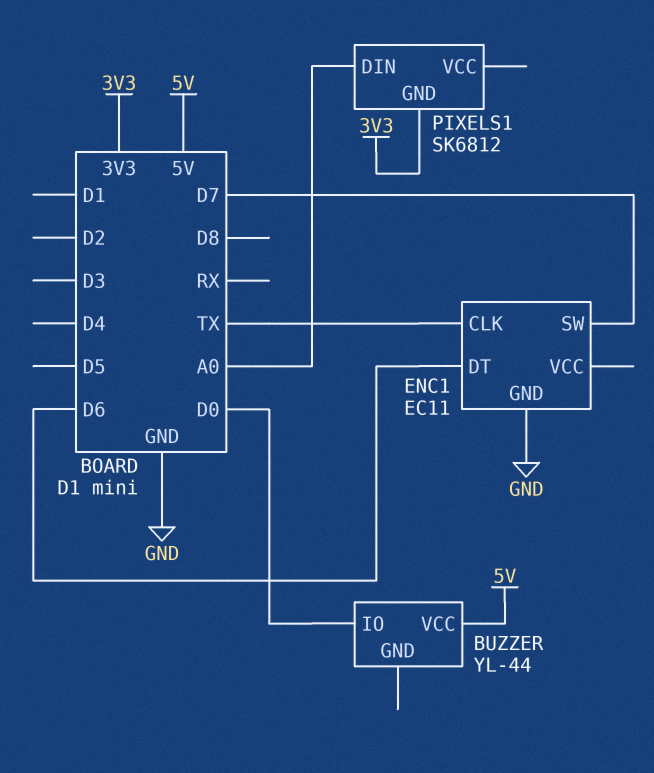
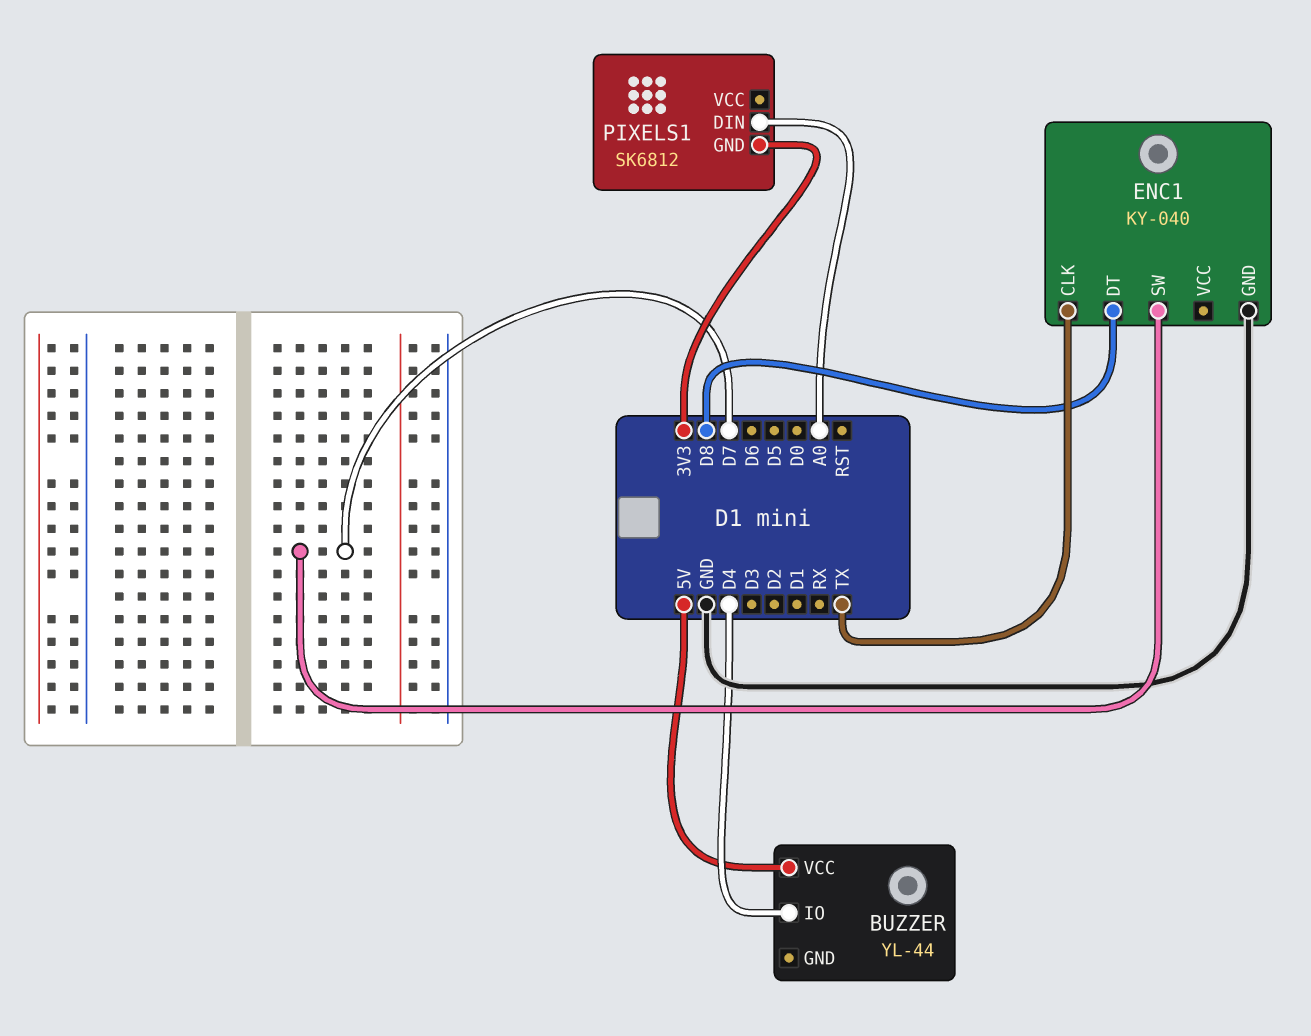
BUZZER pin IO: D0 -> D4
ENC1: EC11 -> KY-040
ENC1 pin DT: D6 -> D8

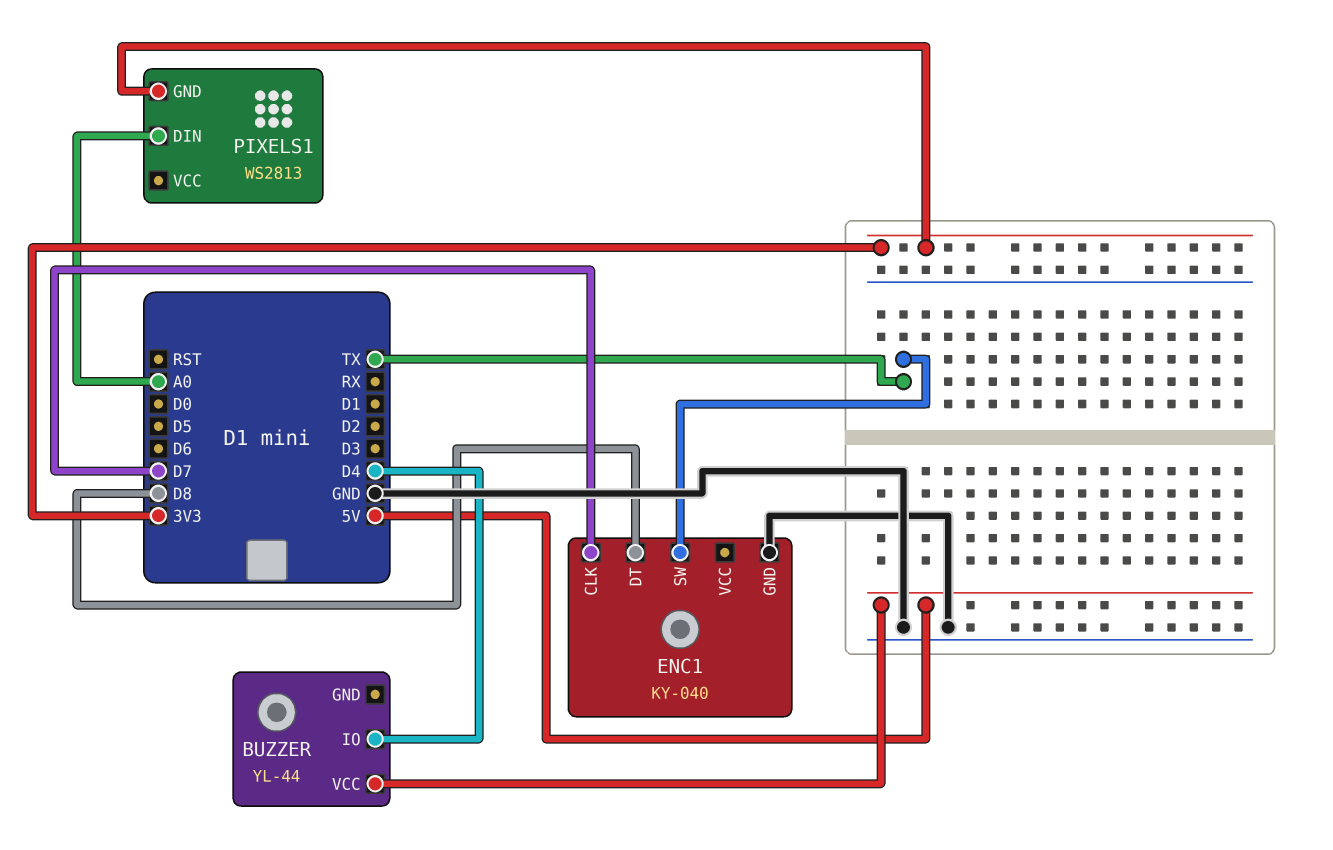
ENC1 pin CLK: TX -> D7
ENC1 pin SW: D7 -> TX
PIXELS1: SK6812 -> WS2813

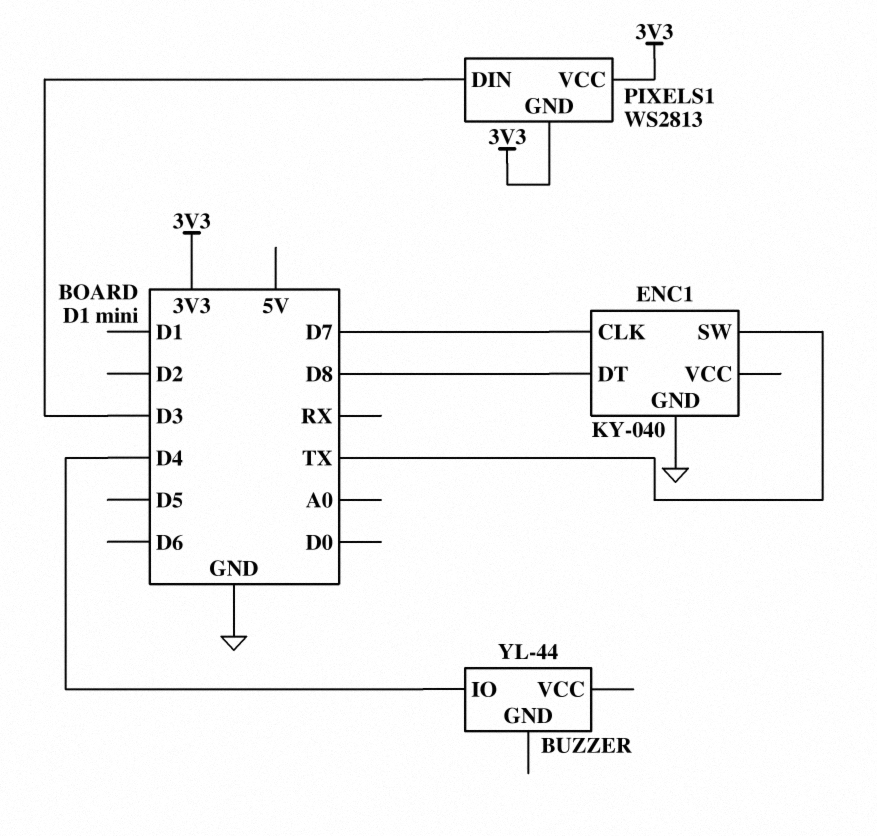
BUZZER pin VCC: 5V -> none
PIXELS1 pin DIN: A0 -> D3
PIXELS1 pin VCC: none -> 3V3

